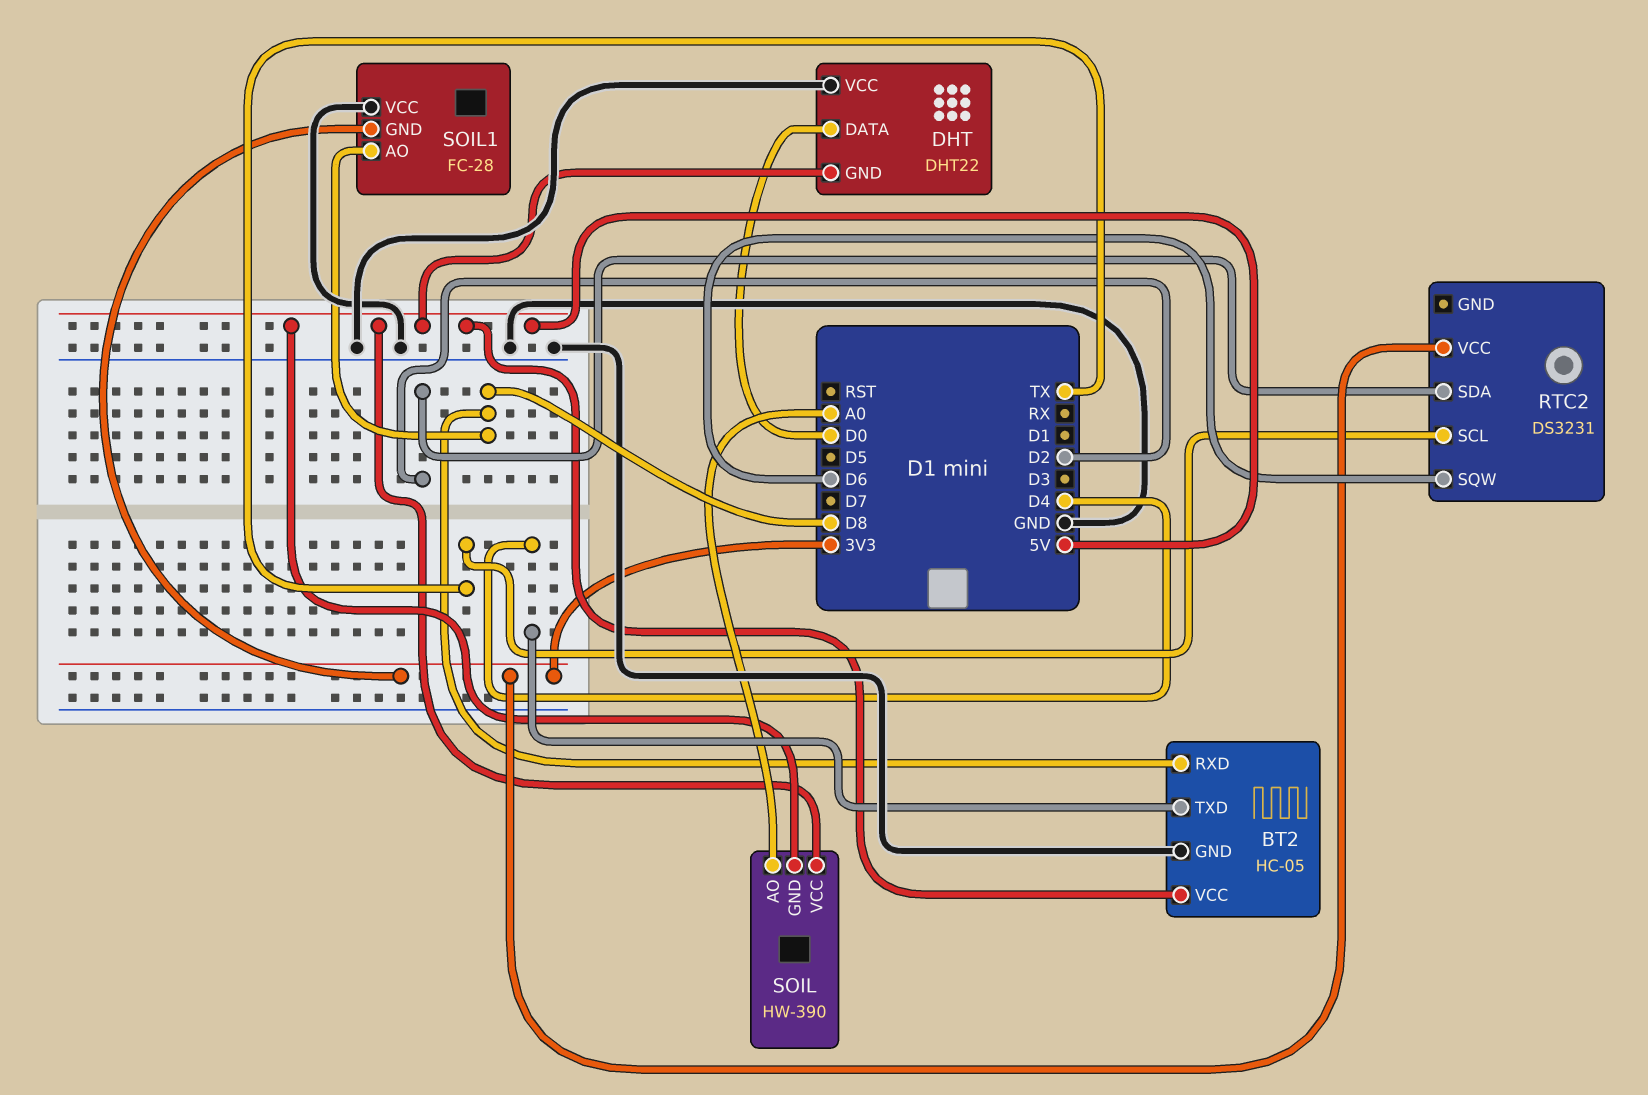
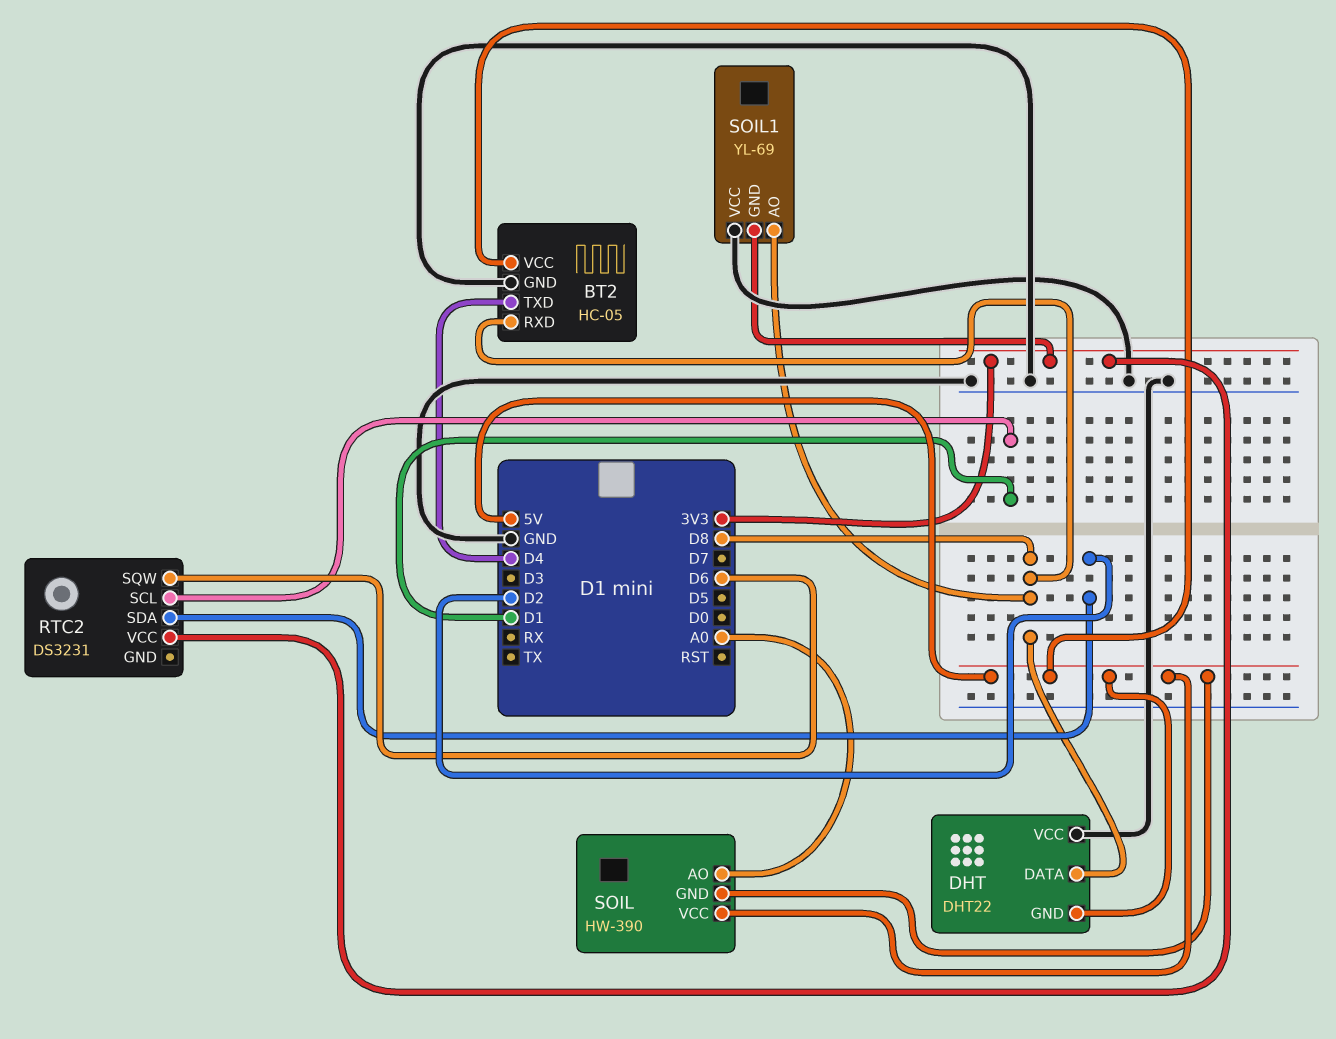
DHT pin DATA: D0 -> D8
RTC2 pin SCL: TX -> D1
SOIL1: FC-28 -> YL-69

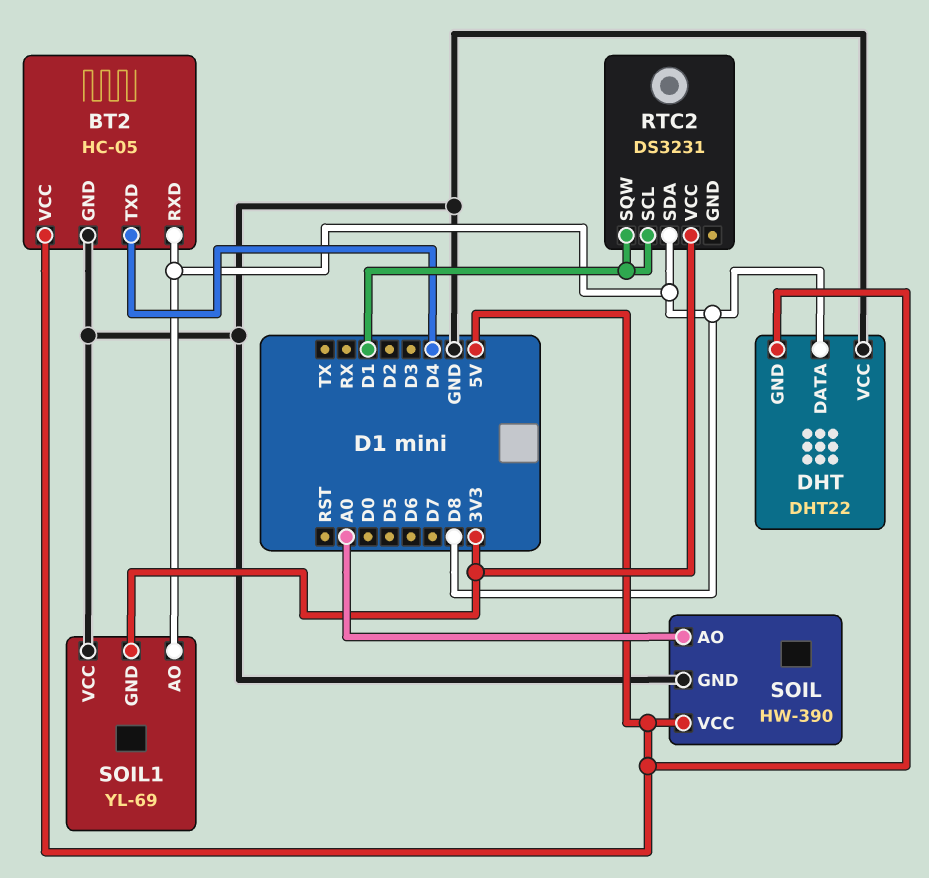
RTC2 pin SDA: D2 -> D8
RTC2 pin SQW: D6 -> D1
SOIL pin GND: 5V -> GND

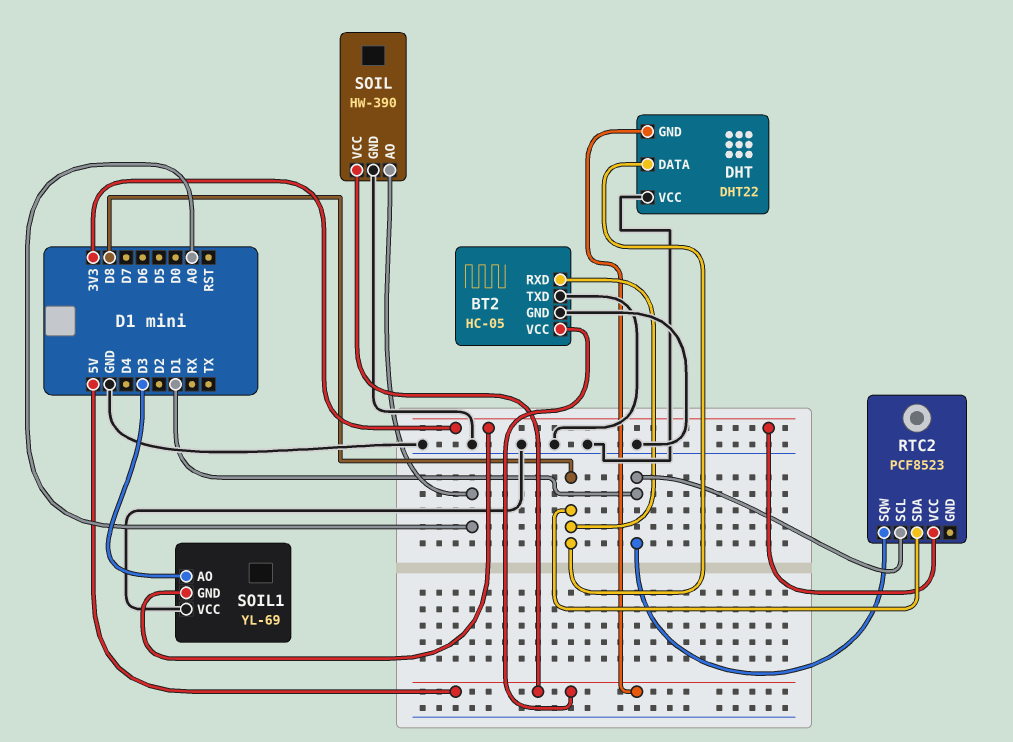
BT2 pin TXD: D4 -> GND
RTC2: DS3231 -> PCF8523
SOIL1 pin AO: D8 -> D3

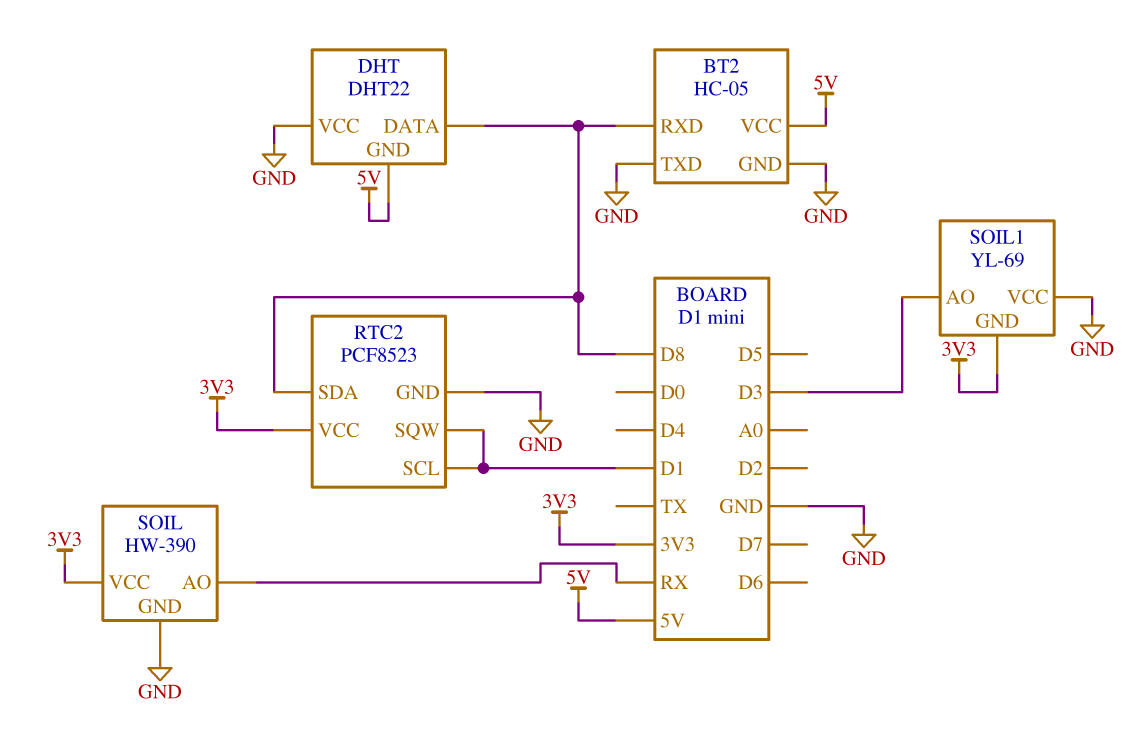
RTC2 pin GND: none -> GND
SOIL pin AO: A0 -> RX
SOIL pin VCC: 5V -> 3V3

